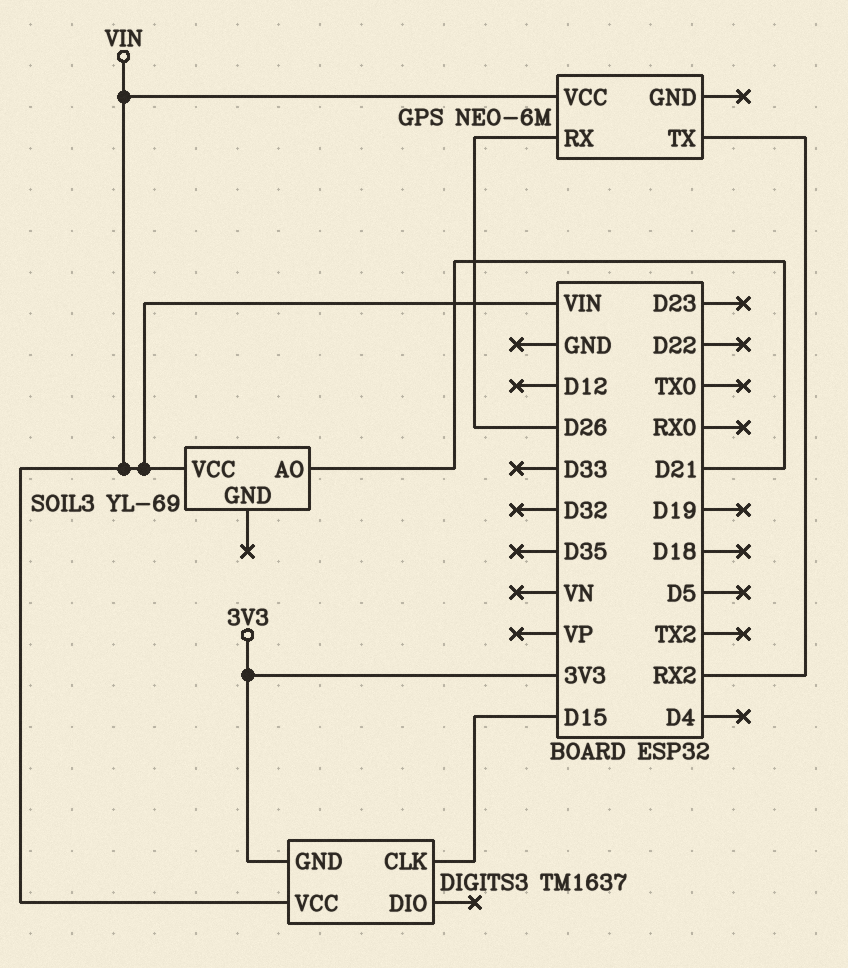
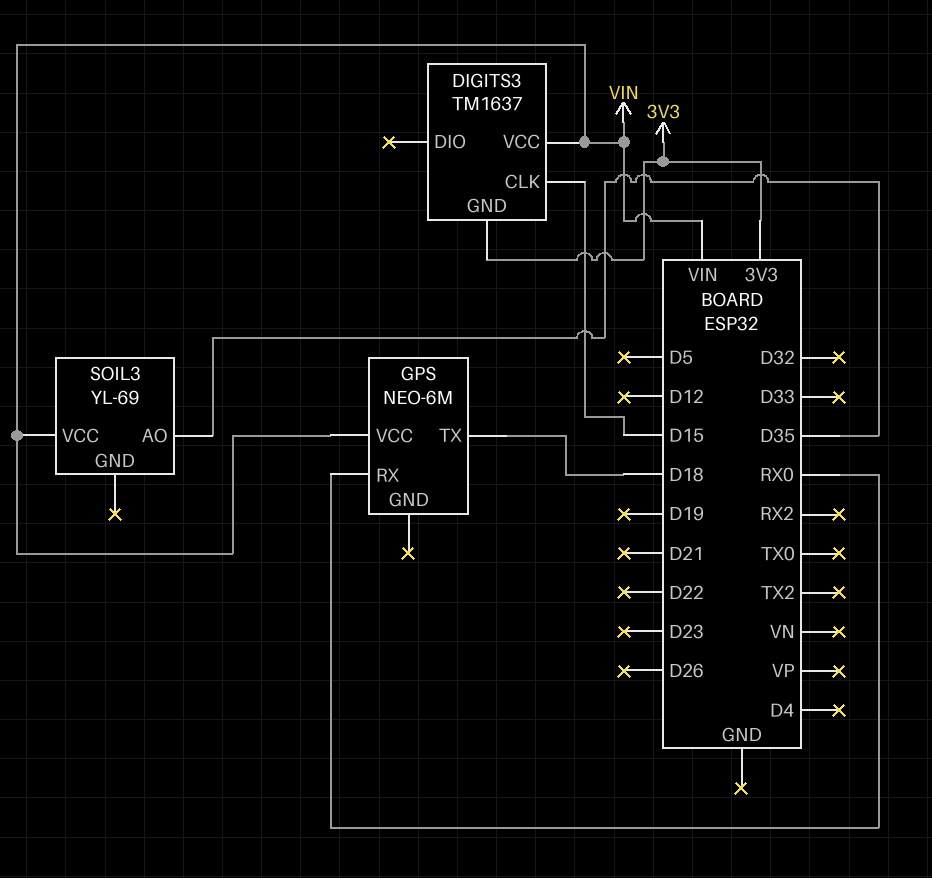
GPS pin RX: D26 -> RX0
GPS pin TX: RX2 -> D18
SOIL3 pin AO: D21 -> D35

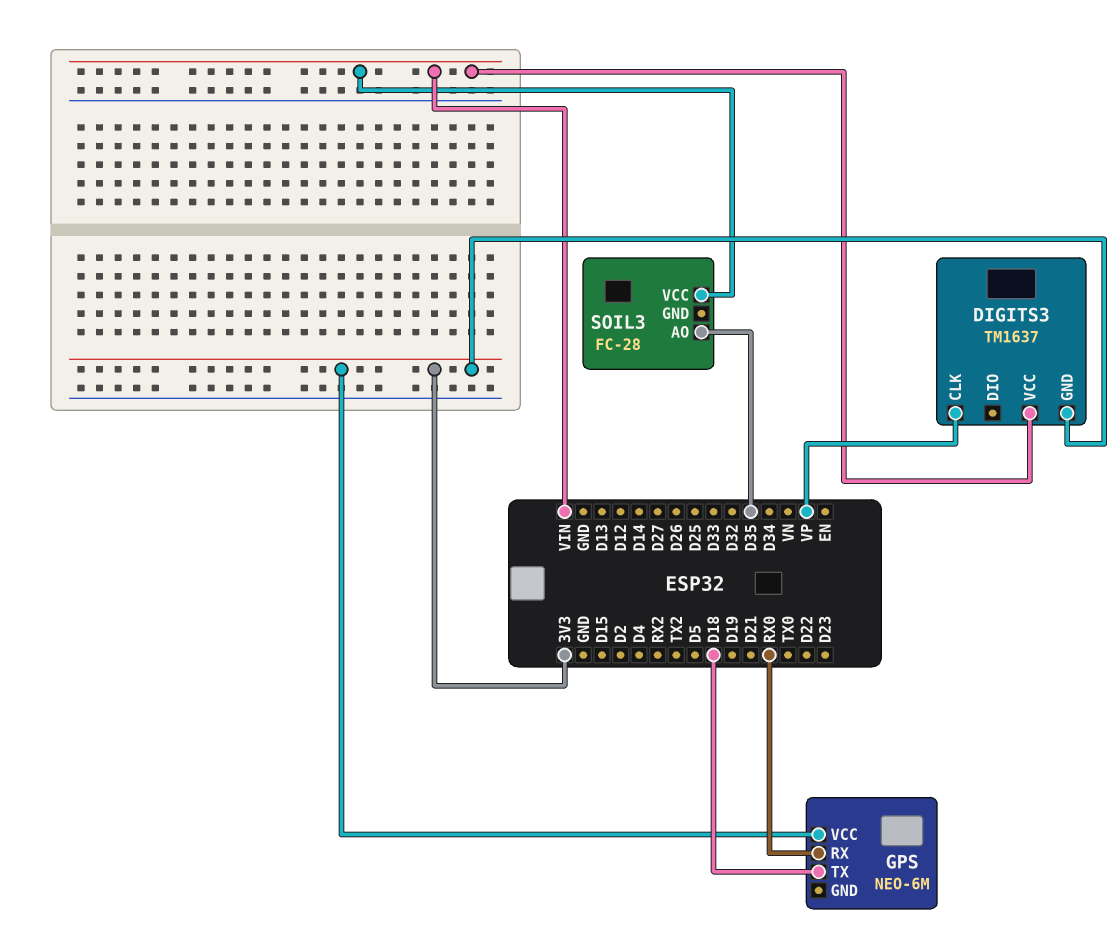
DIGITS3 pin CLK: D15 -> VP
GPS pin VCC: VIN -> 3V3
SOIL3: YL-69 -> FC-28

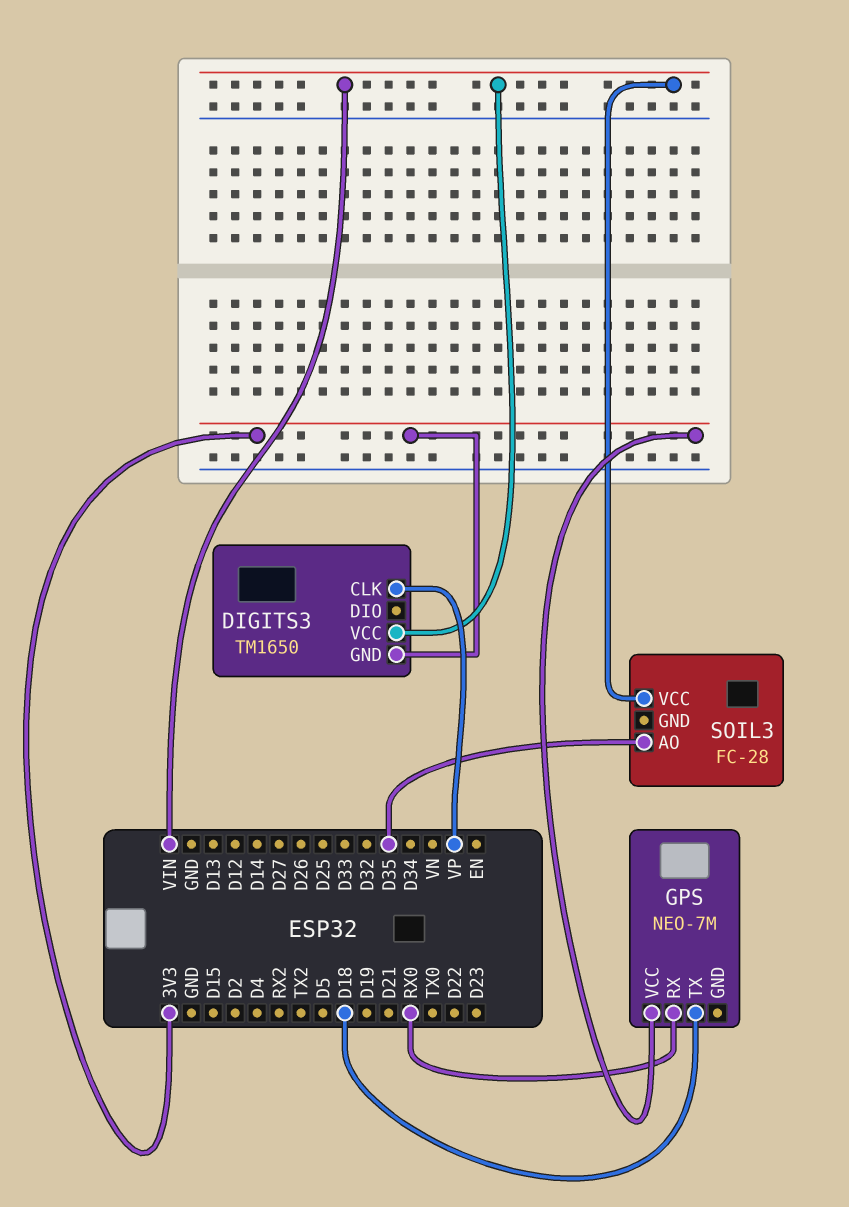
DIGITS3: TM1637 -> TM1650
GPS: NEO-6M -> NEO-7M

